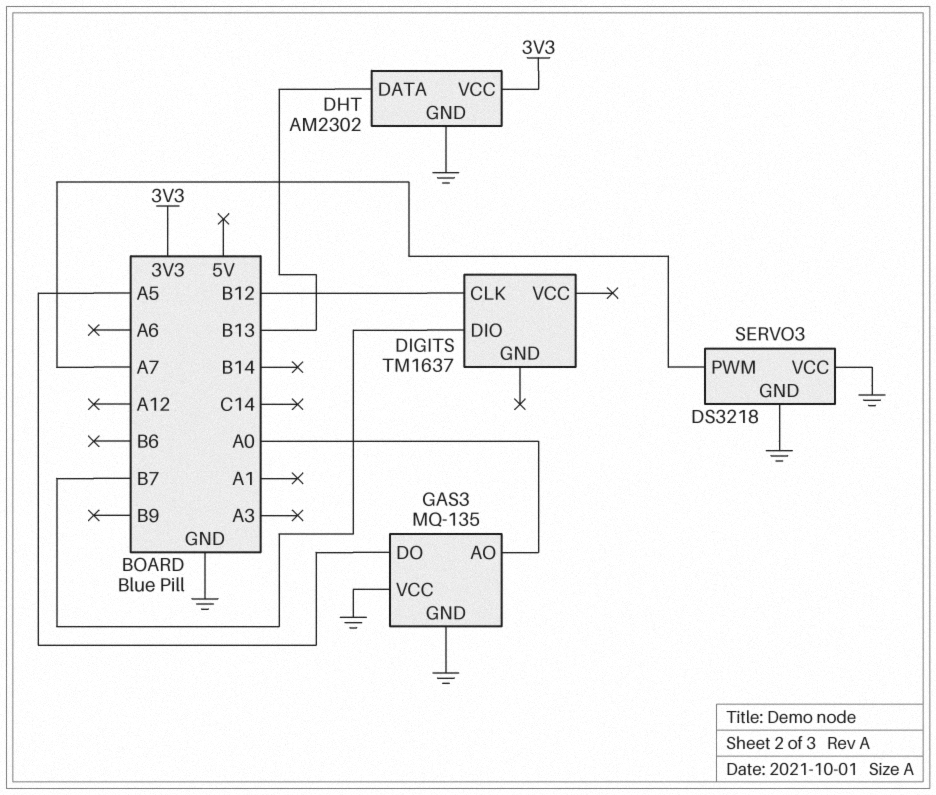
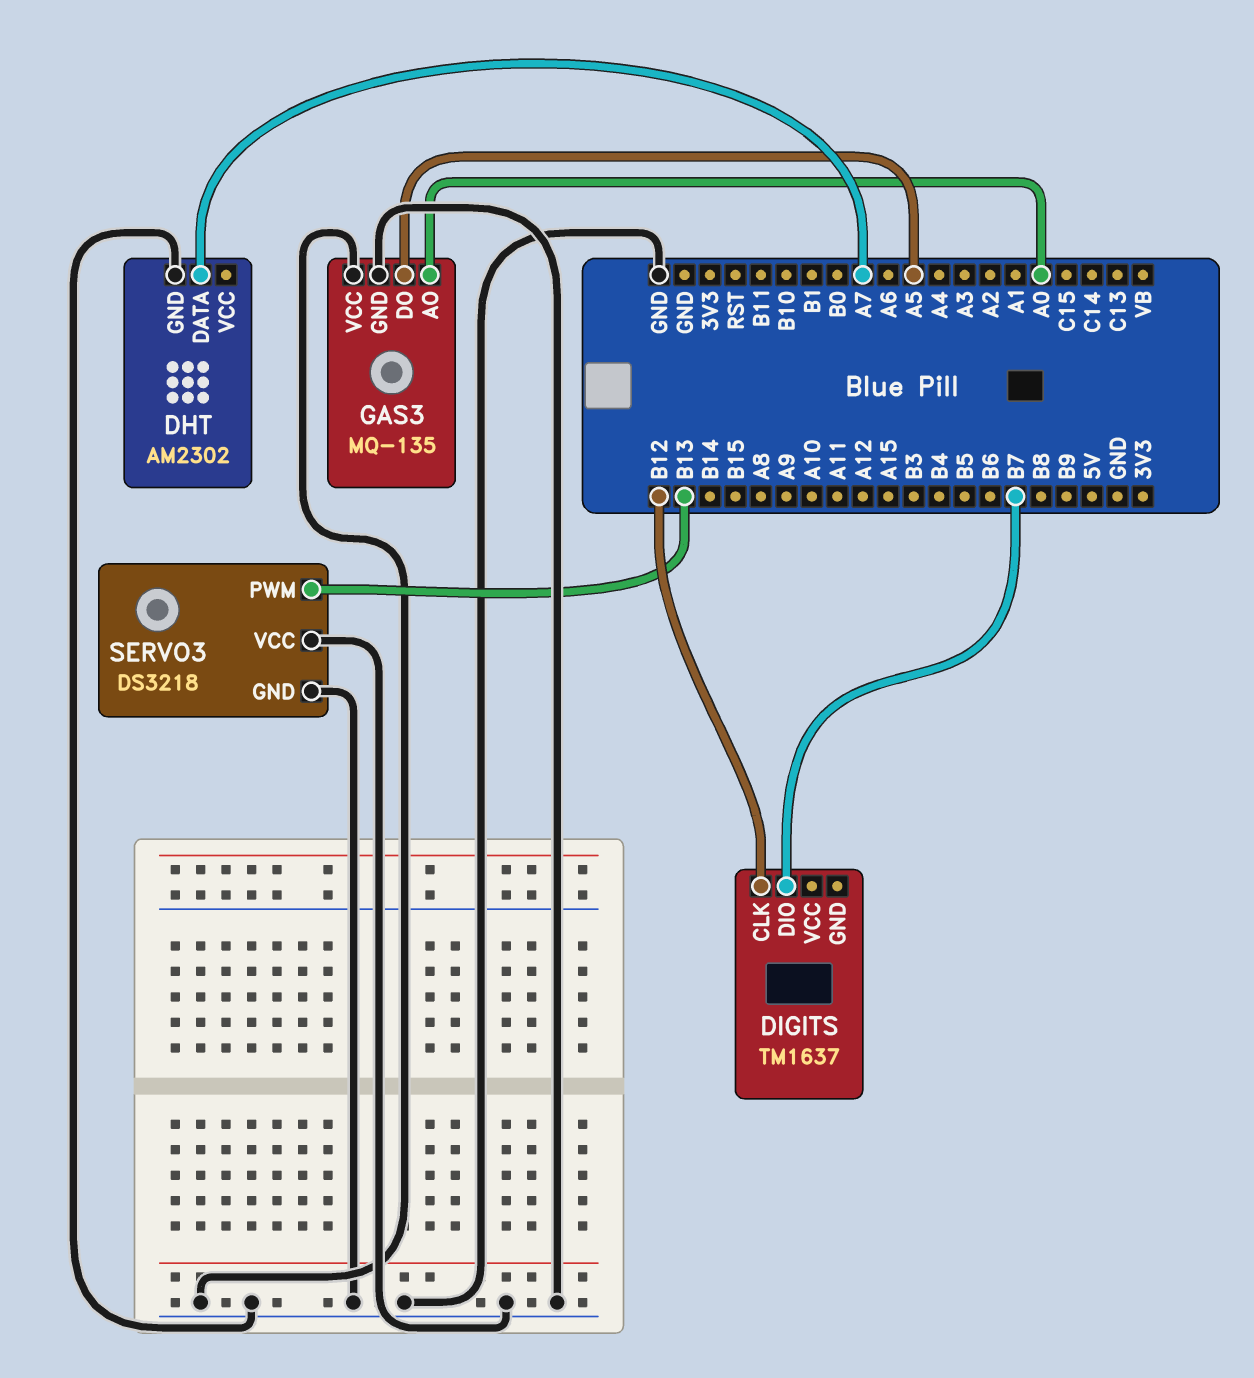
DHT pin DATA: B13 -> A7
DHT pin VCC: 3V3 -> none
SERVO3 pin PWM: A7 -> B13

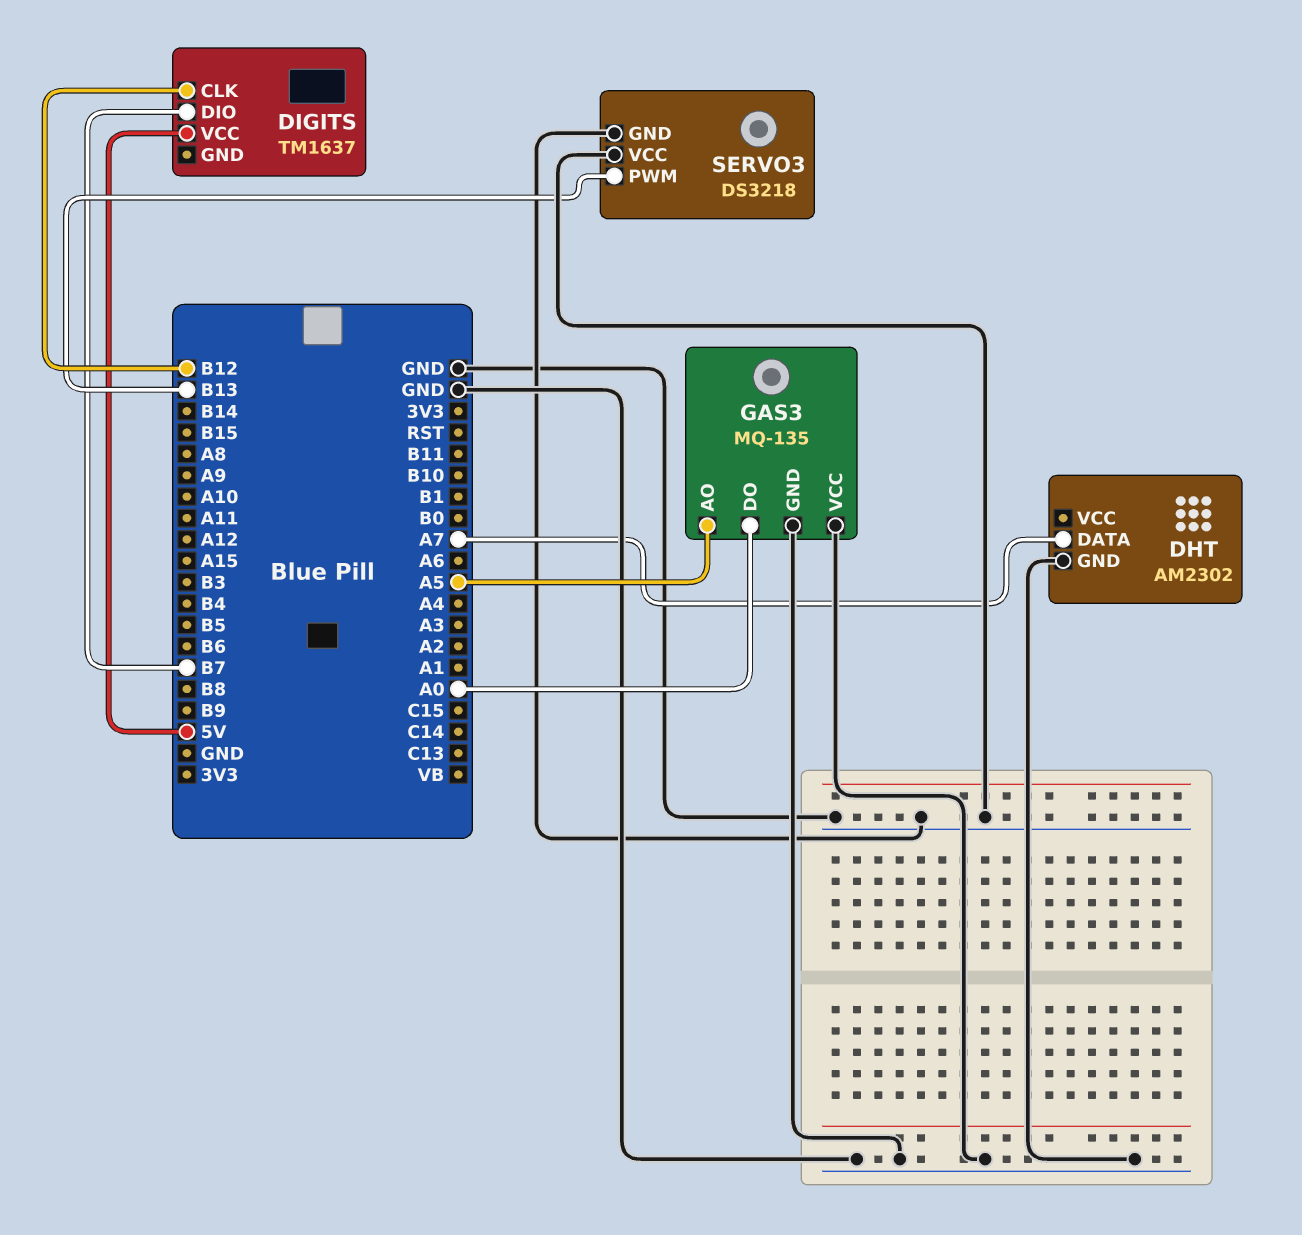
DIGITS pin VCC: none -> 5V
GAS3 pin AO: A0 -> A5
GAS3 pin DO: A5 -> A0

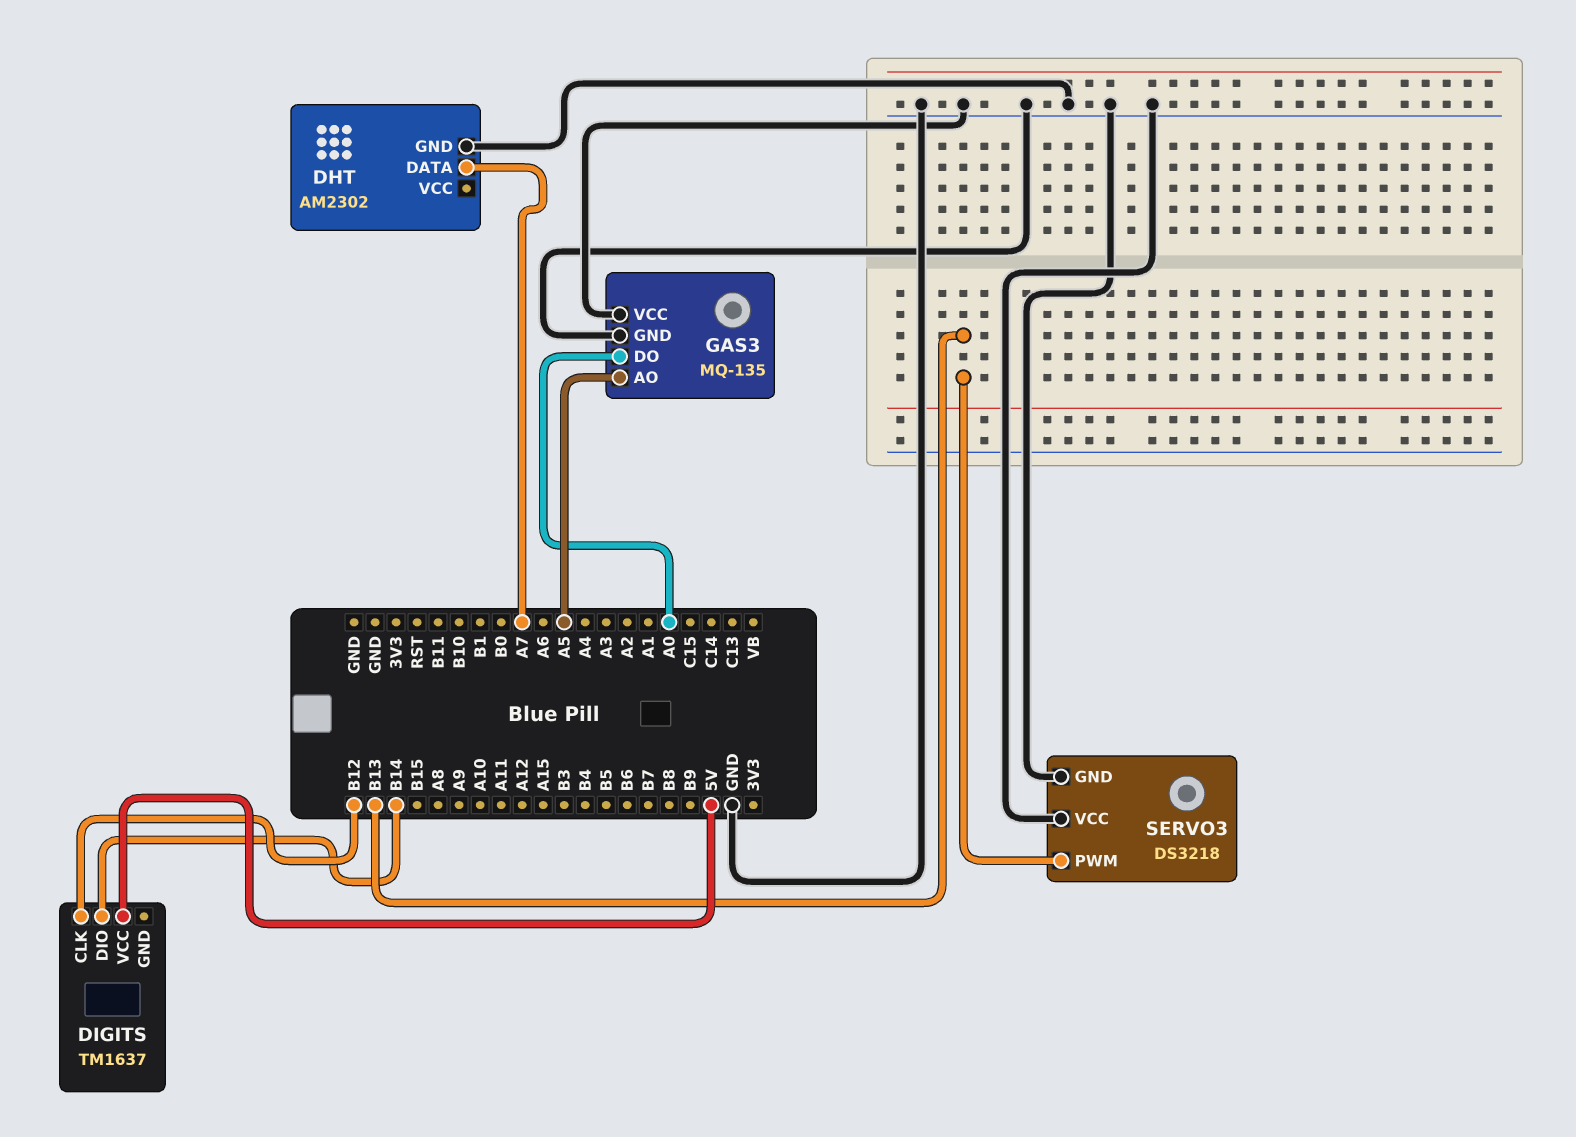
DIGITS pin DIO: B7 -> B14

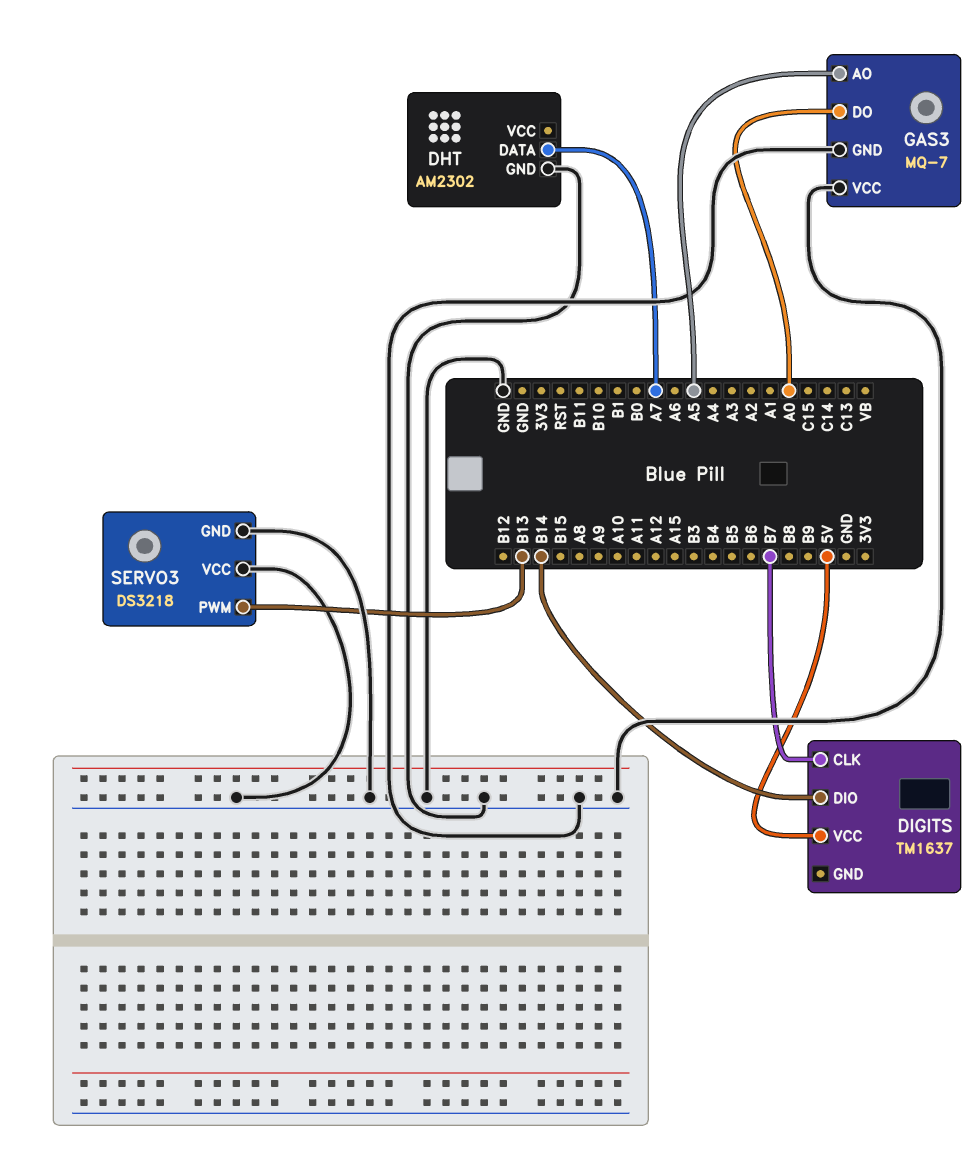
DIGITS pin CLK: B12 -> B7
GAS3: MQ-135 -> MQ-7

